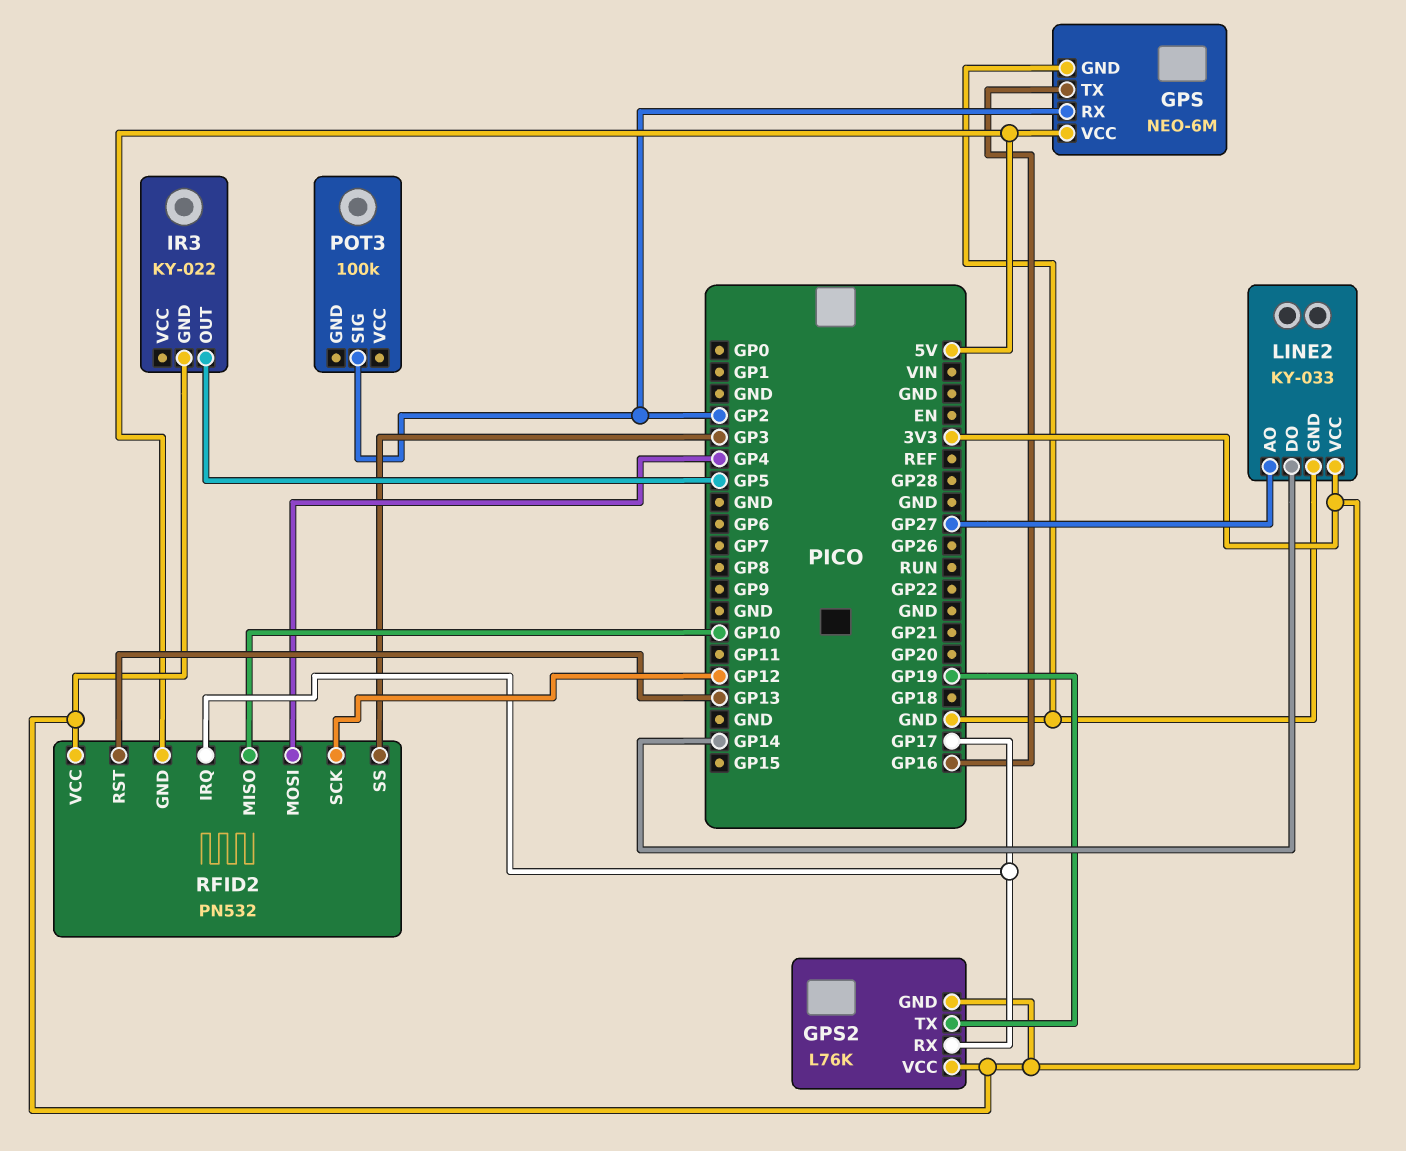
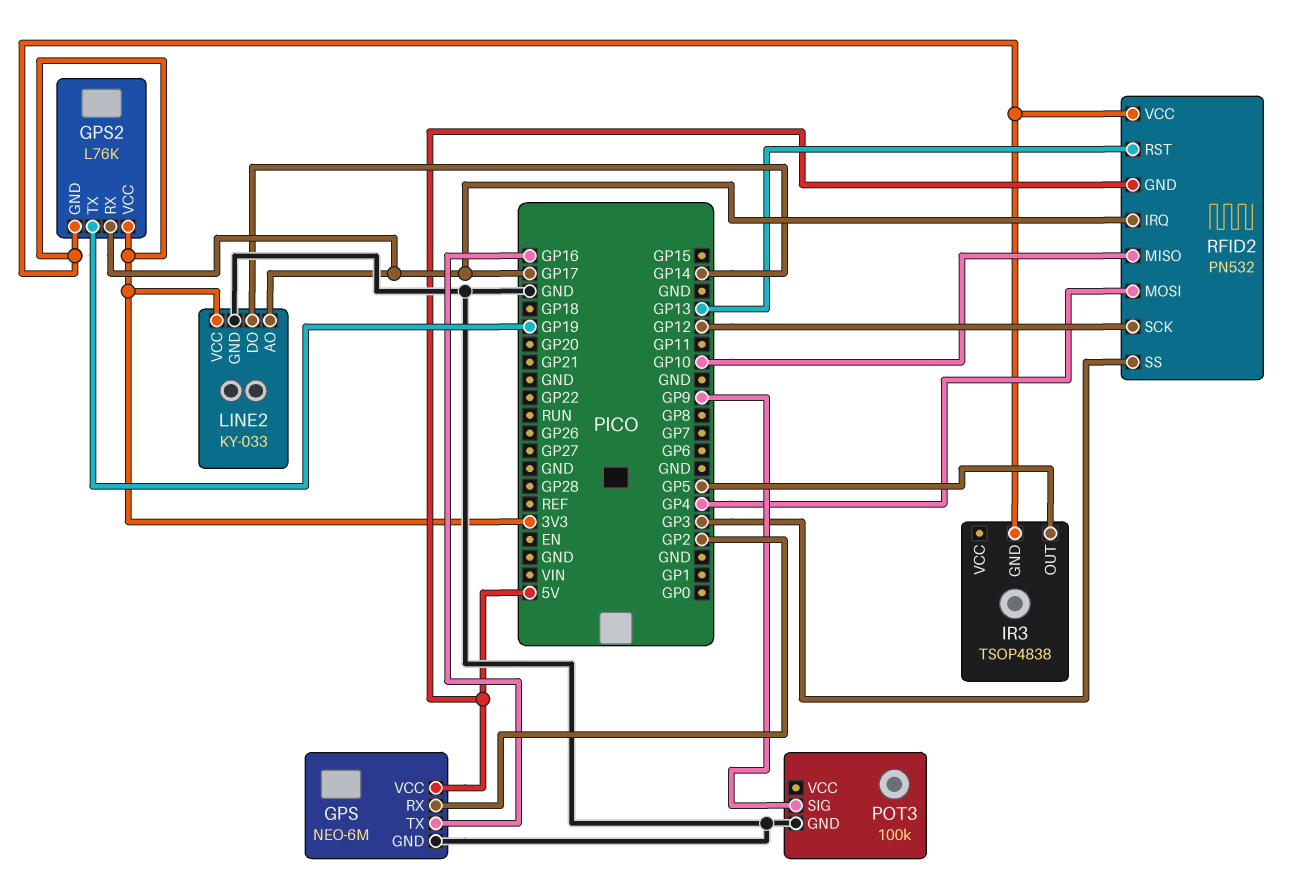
IR3: KY-022 -> TSOP4838
LINE2 pin AO: GP27 -> GP17
POT3 pin GND: none -> GND
POT3 pin SIG: GP2 -> GP9

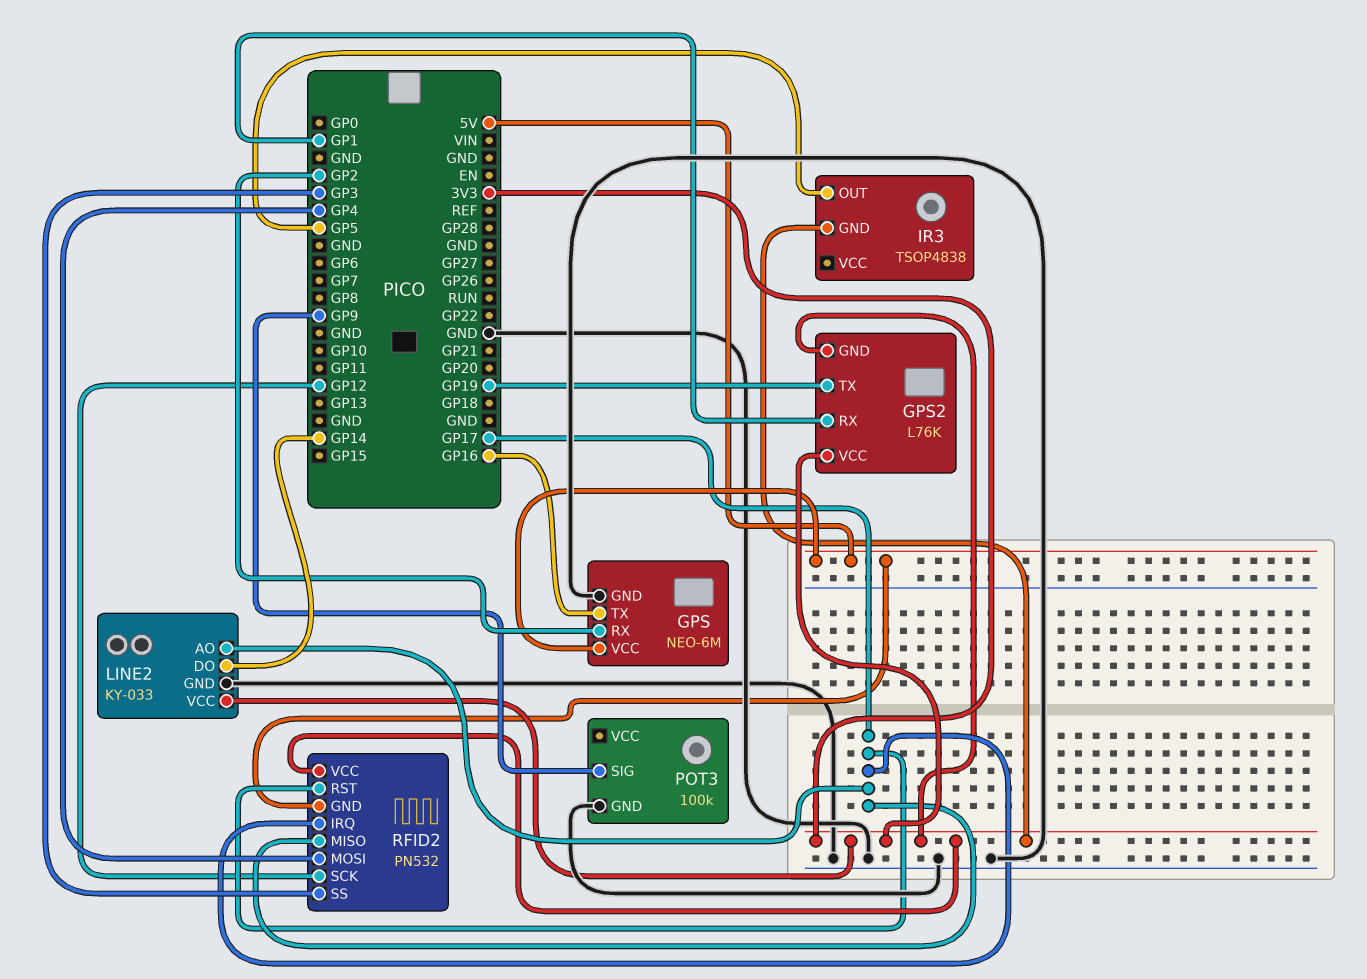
GPS2 pin RX: GP17 -> GP1
RFID2 pin MISO: GP10 -> GP17
RFID2 pin RST: GP13 -> GP17

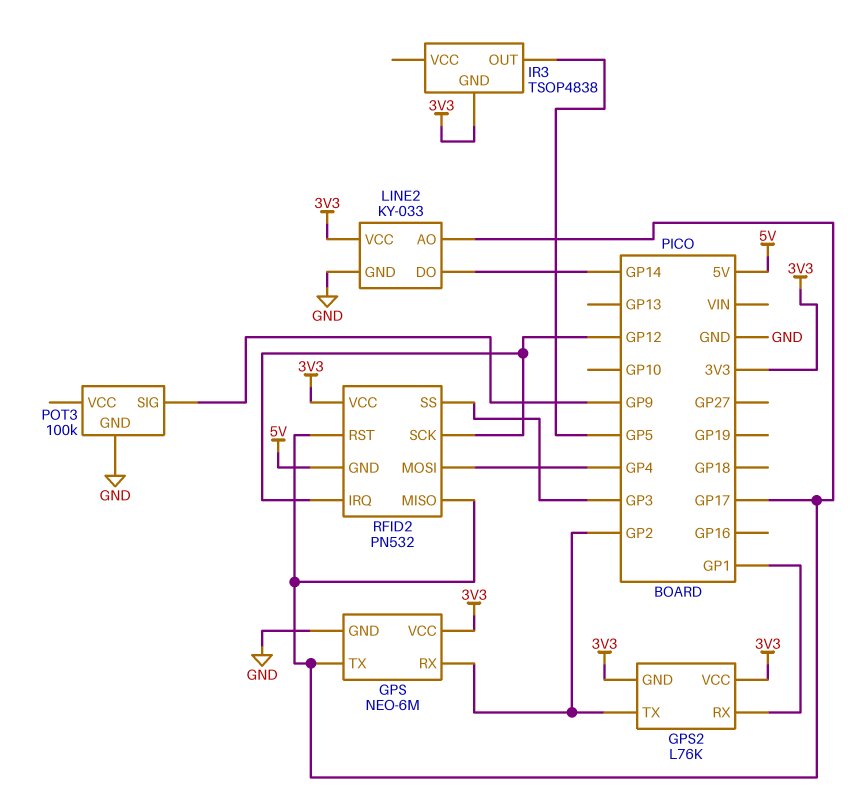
GPS pin TX: GP16 -> GP17
GPS pin VCC: 5V -> 3V3
GPS2 pin TX: GP19 -> GP2
RFID2 pin IRQ: GP17 -> GP12

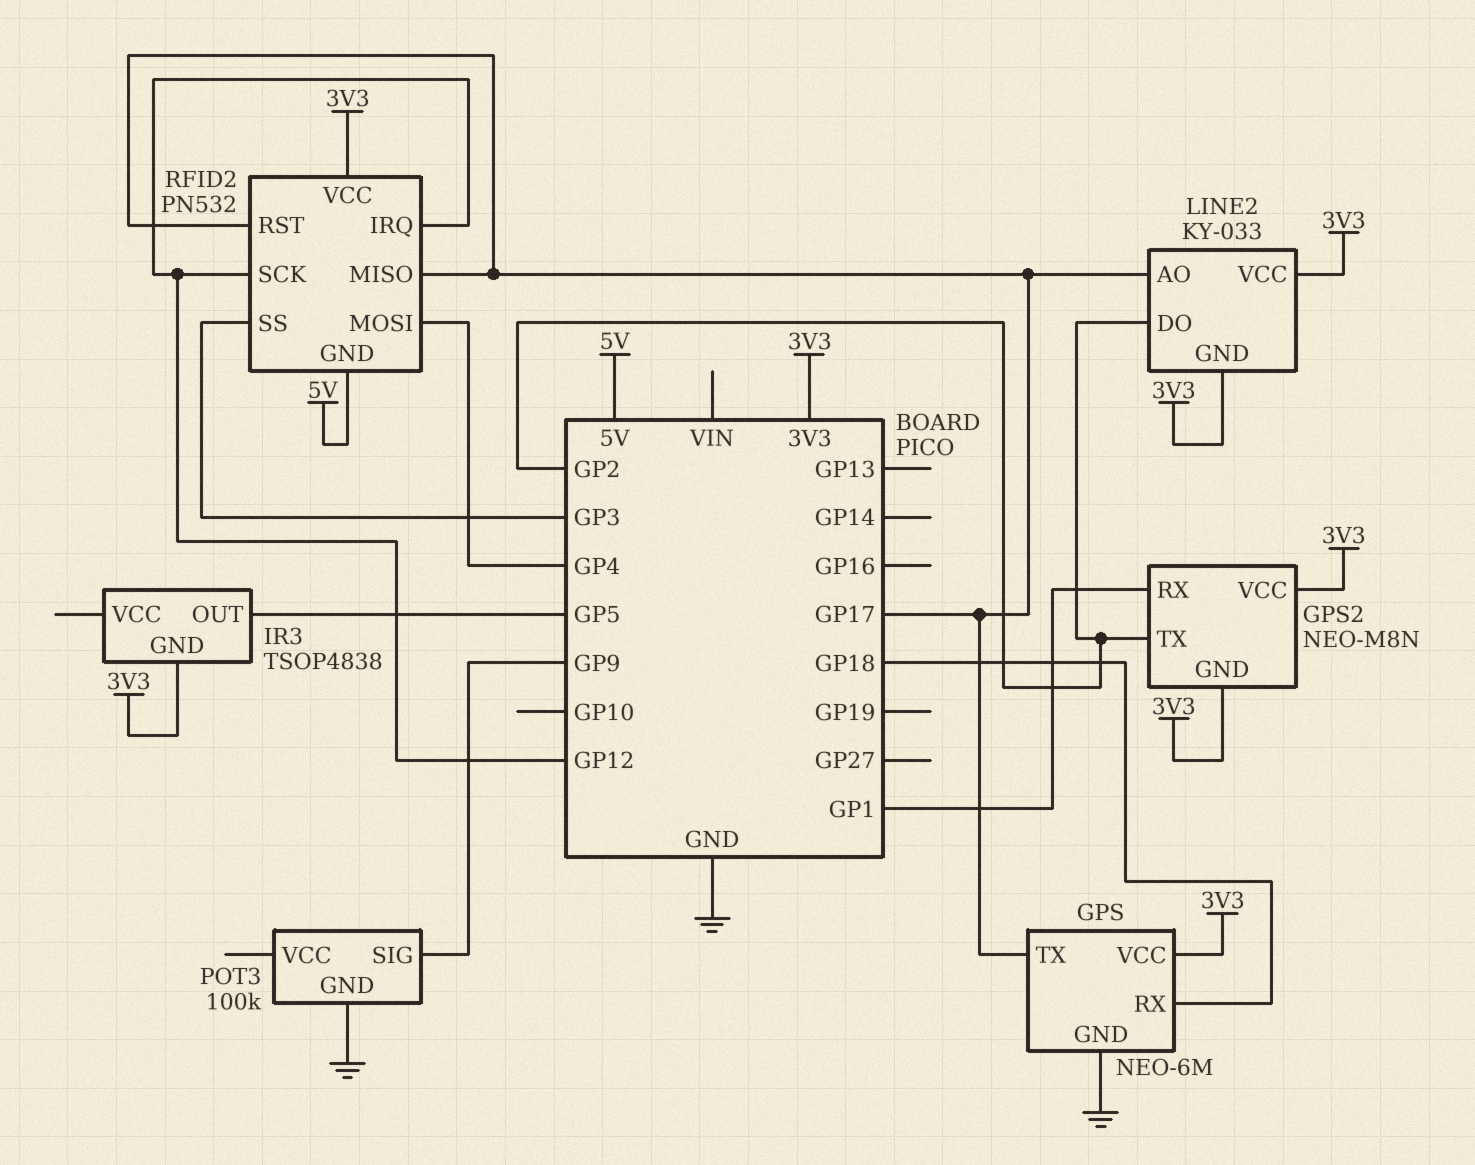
GPS pin RX: GP2 -> GP18
GPS2: L76K -> NEO-M8N
LINE2 pin DO: GP14 -> GP2
LINE2 pin GND: GND -> 3V3

